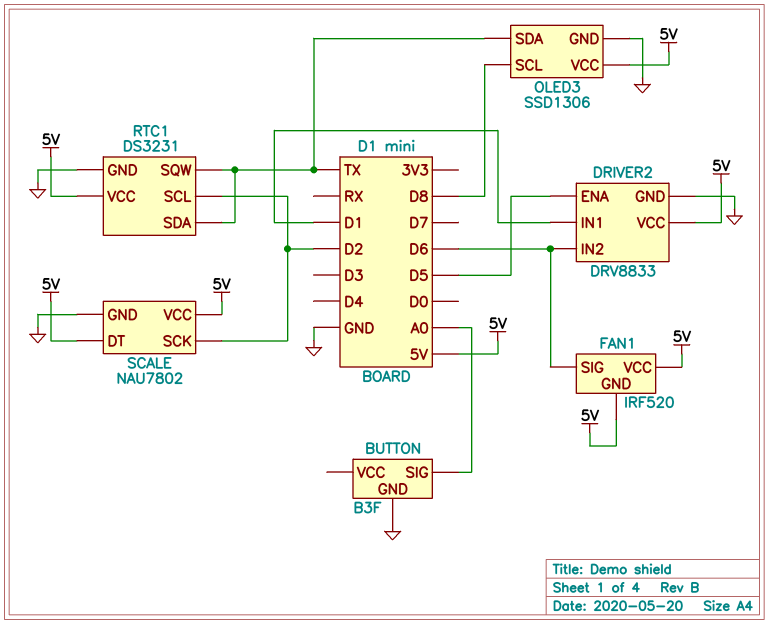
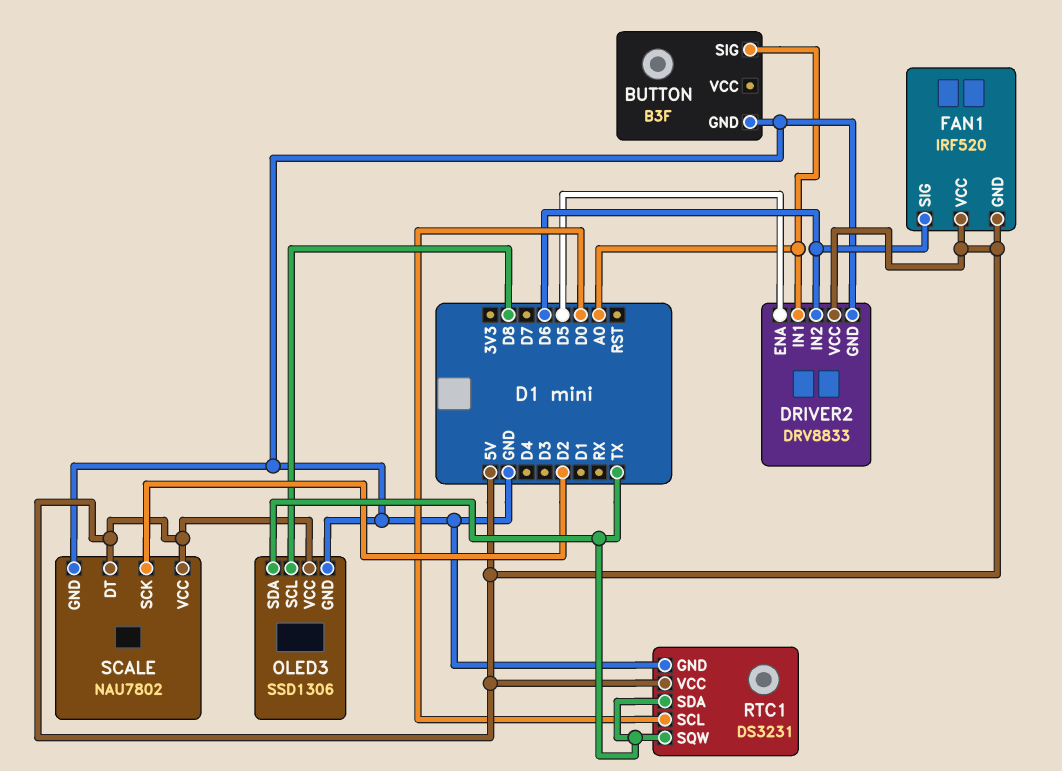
DRIVER2 pin IN1: D1 -> A0
RTC1 pin SCL: D2 -> D0

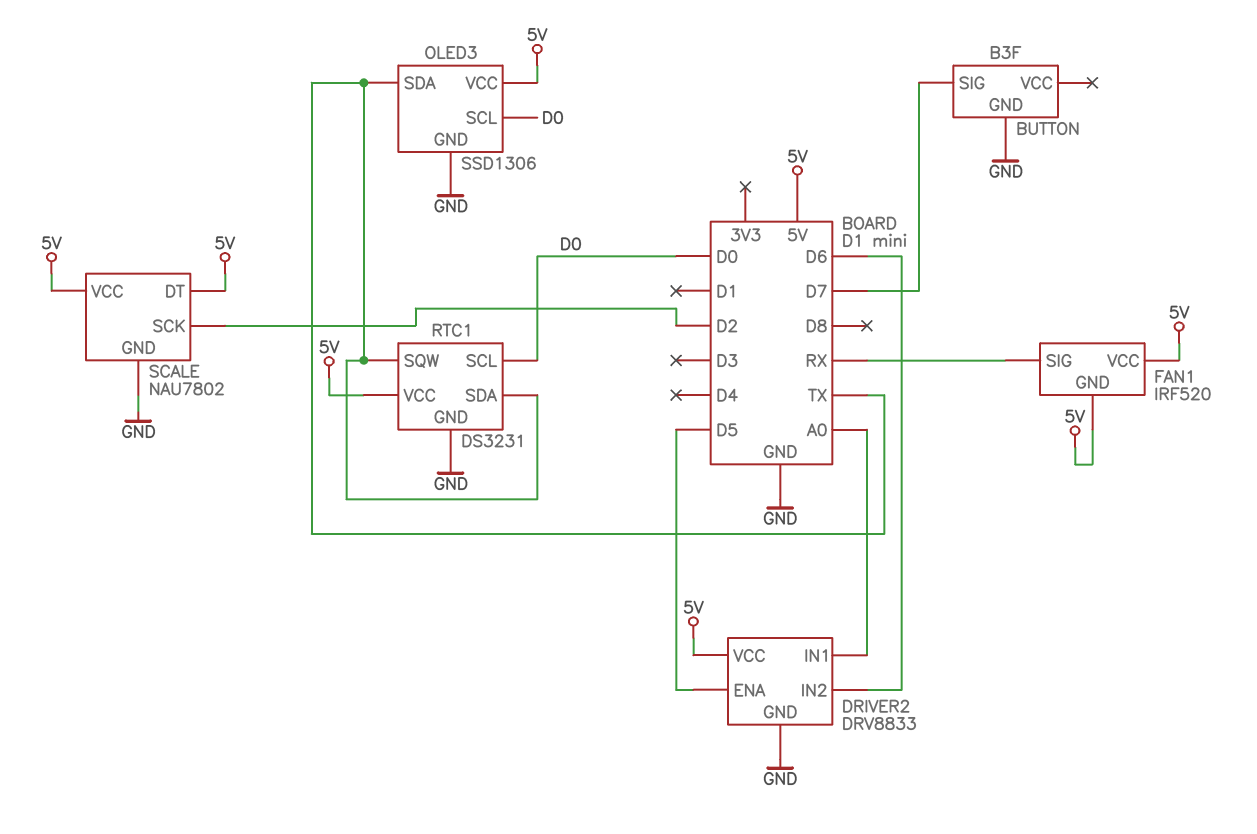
BUTTON pin SIG: A0 -> D7
FAN1 pin SIG: D6 -> RX
OLED3 pin SCL: D8 -> D0

